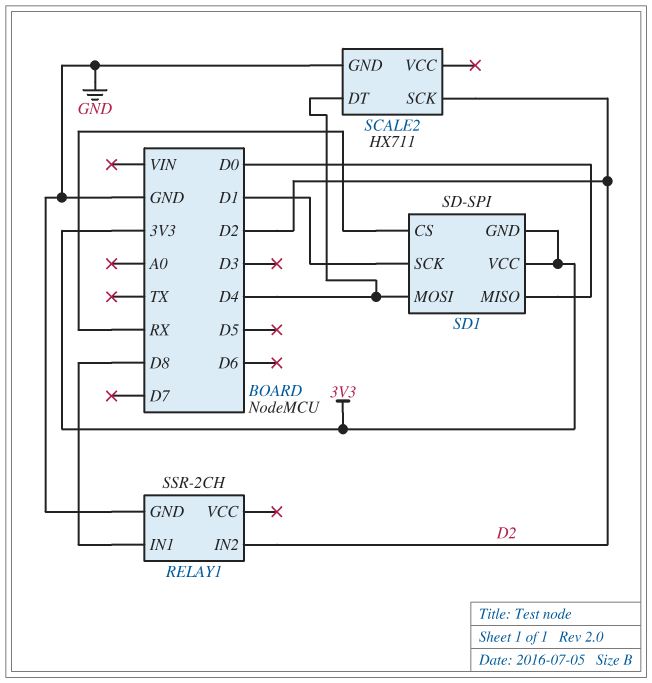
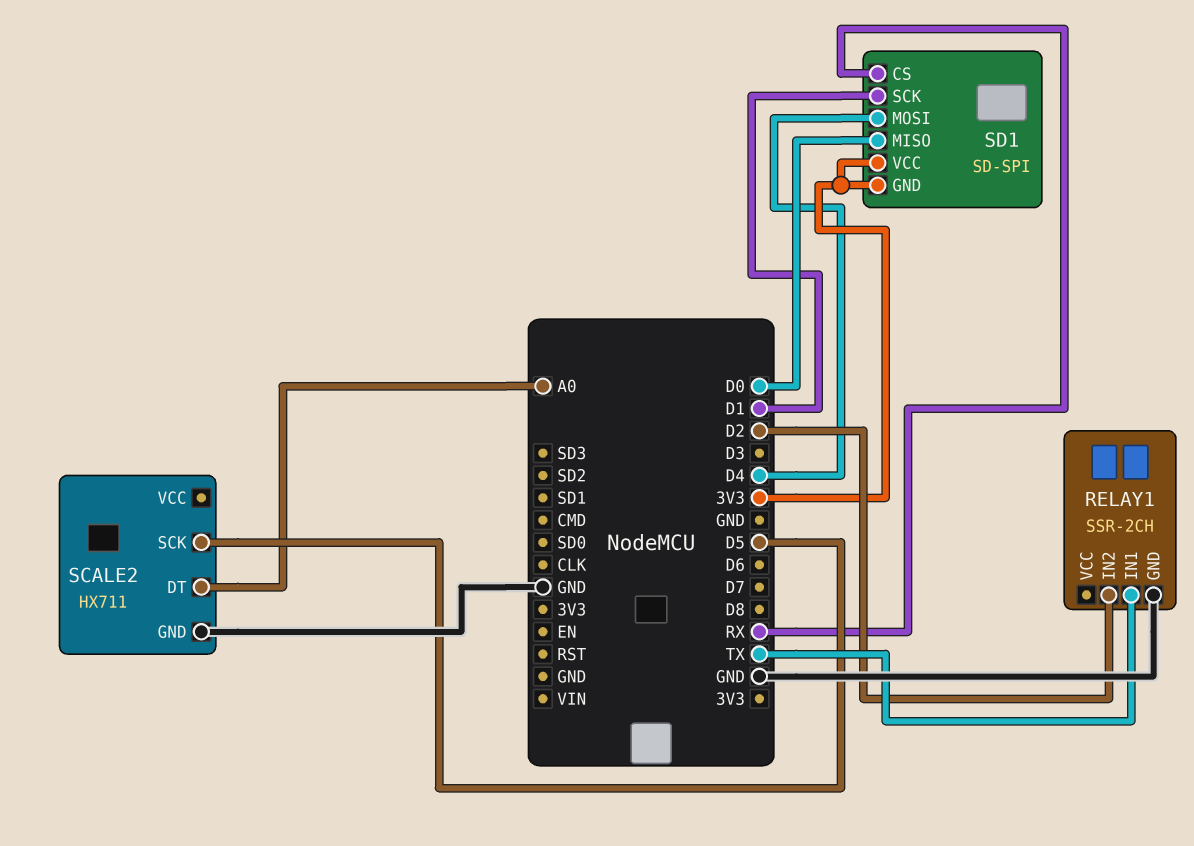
RELAY1 pin IN1: D8 -> TX
SCALE2 pin DT: D4 -> A0
SCALE2 pin SCK: D2 -> D5

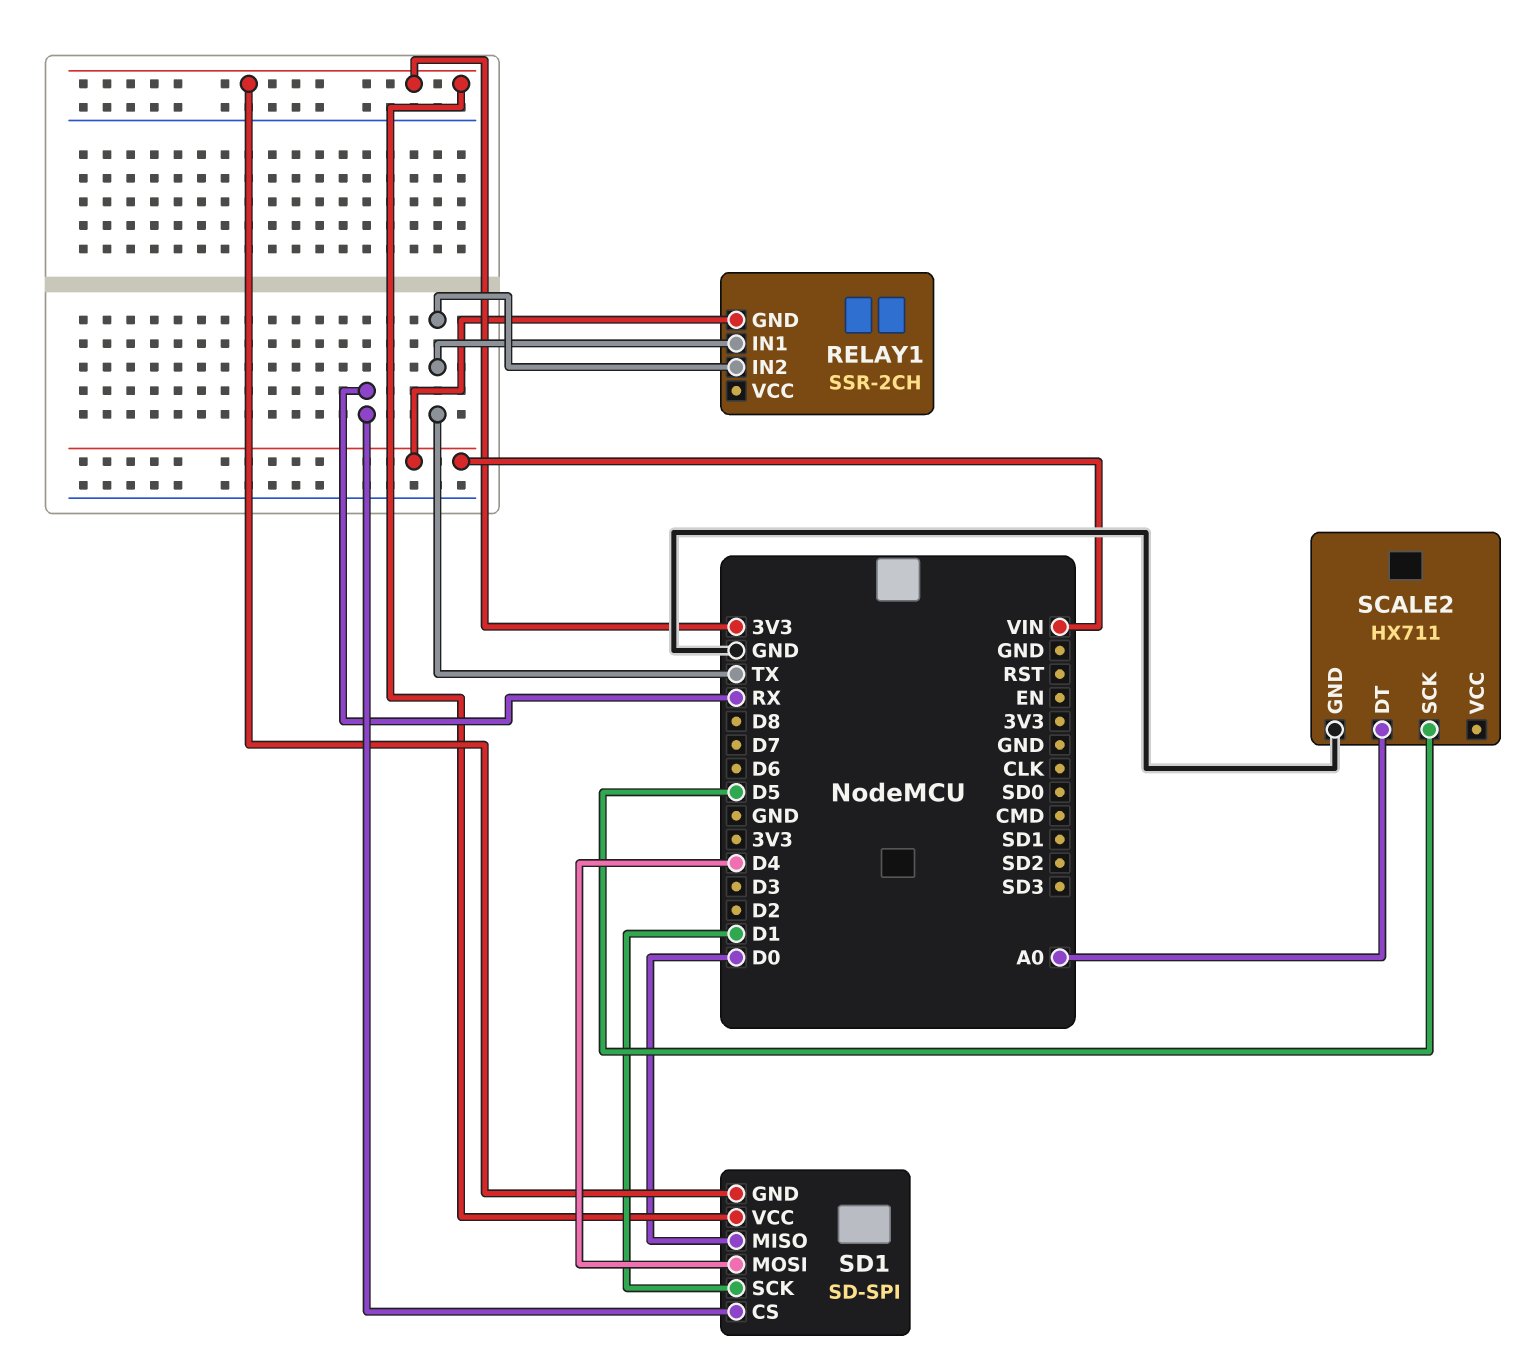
RELAY1 pin GND: GND -> VIN
RELAY1 pin IN2: D2 -> TX

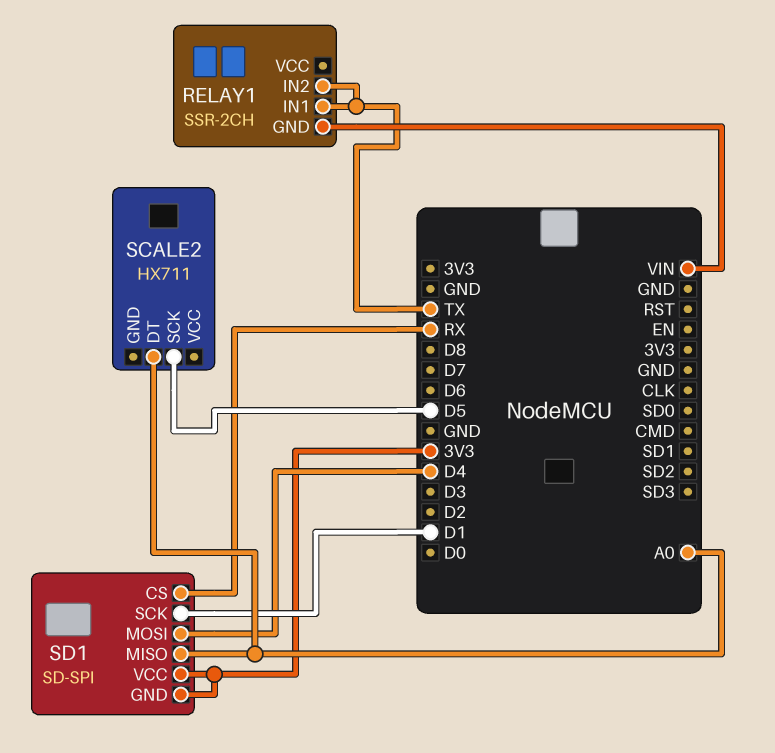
SCALE2 pin GND: GND -> none
SD1 pin MISO: D0 -> A0

